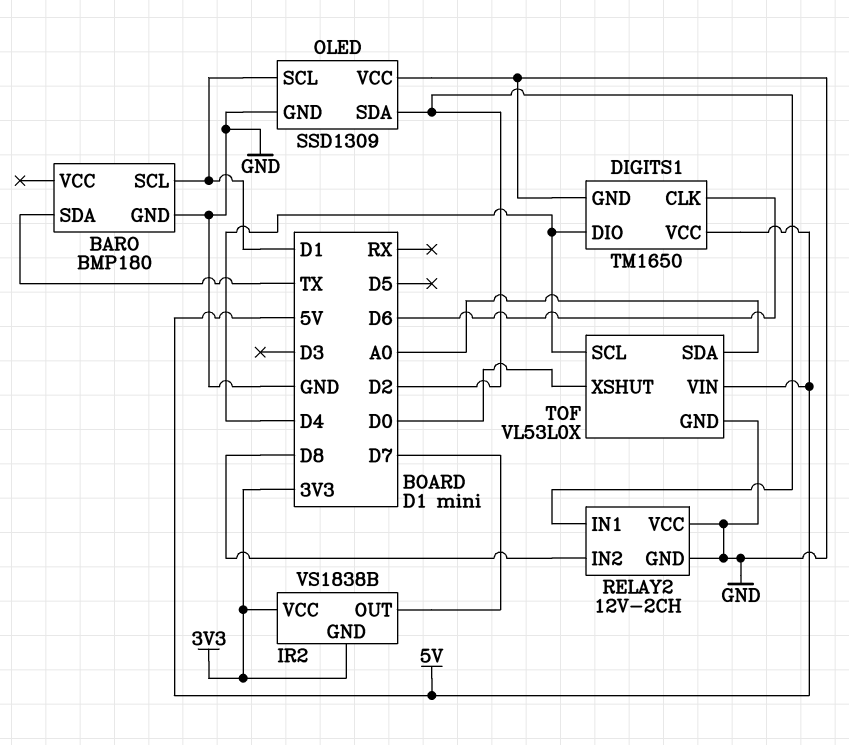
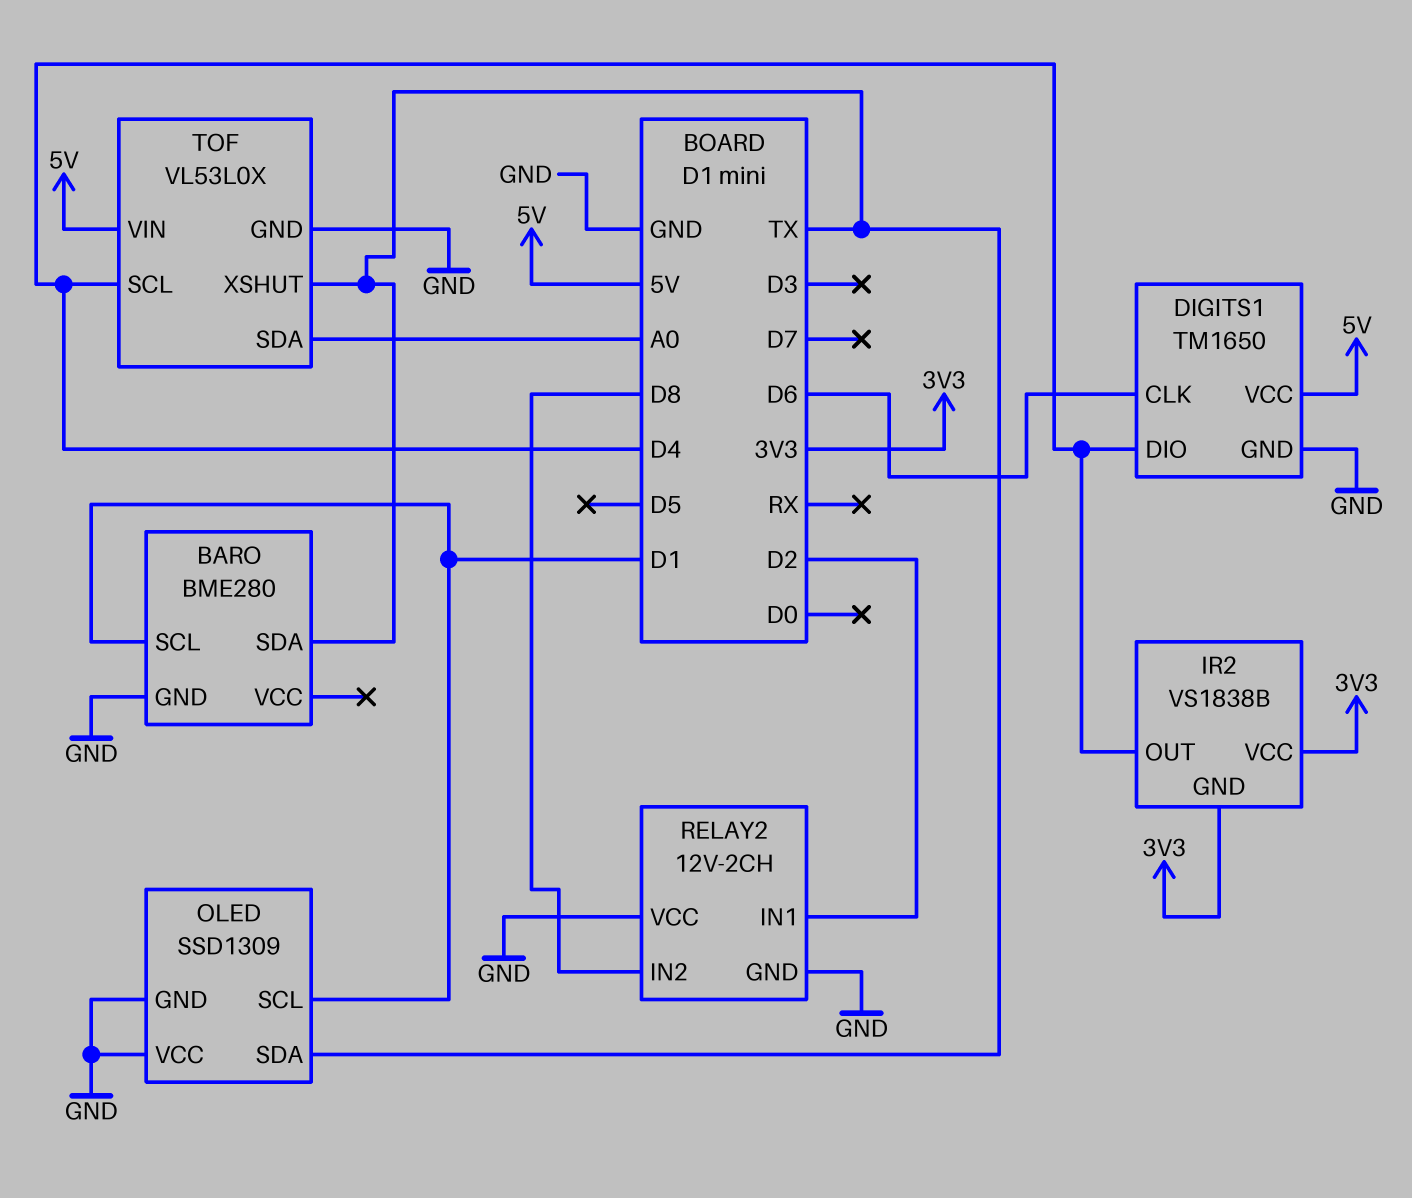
BARO: BMP180 -> BME280
IR2 pin OUT: D7 -> D4
OLED pin SDA: D2 -> TX
TOF pin XSHUT: D0 -> TX

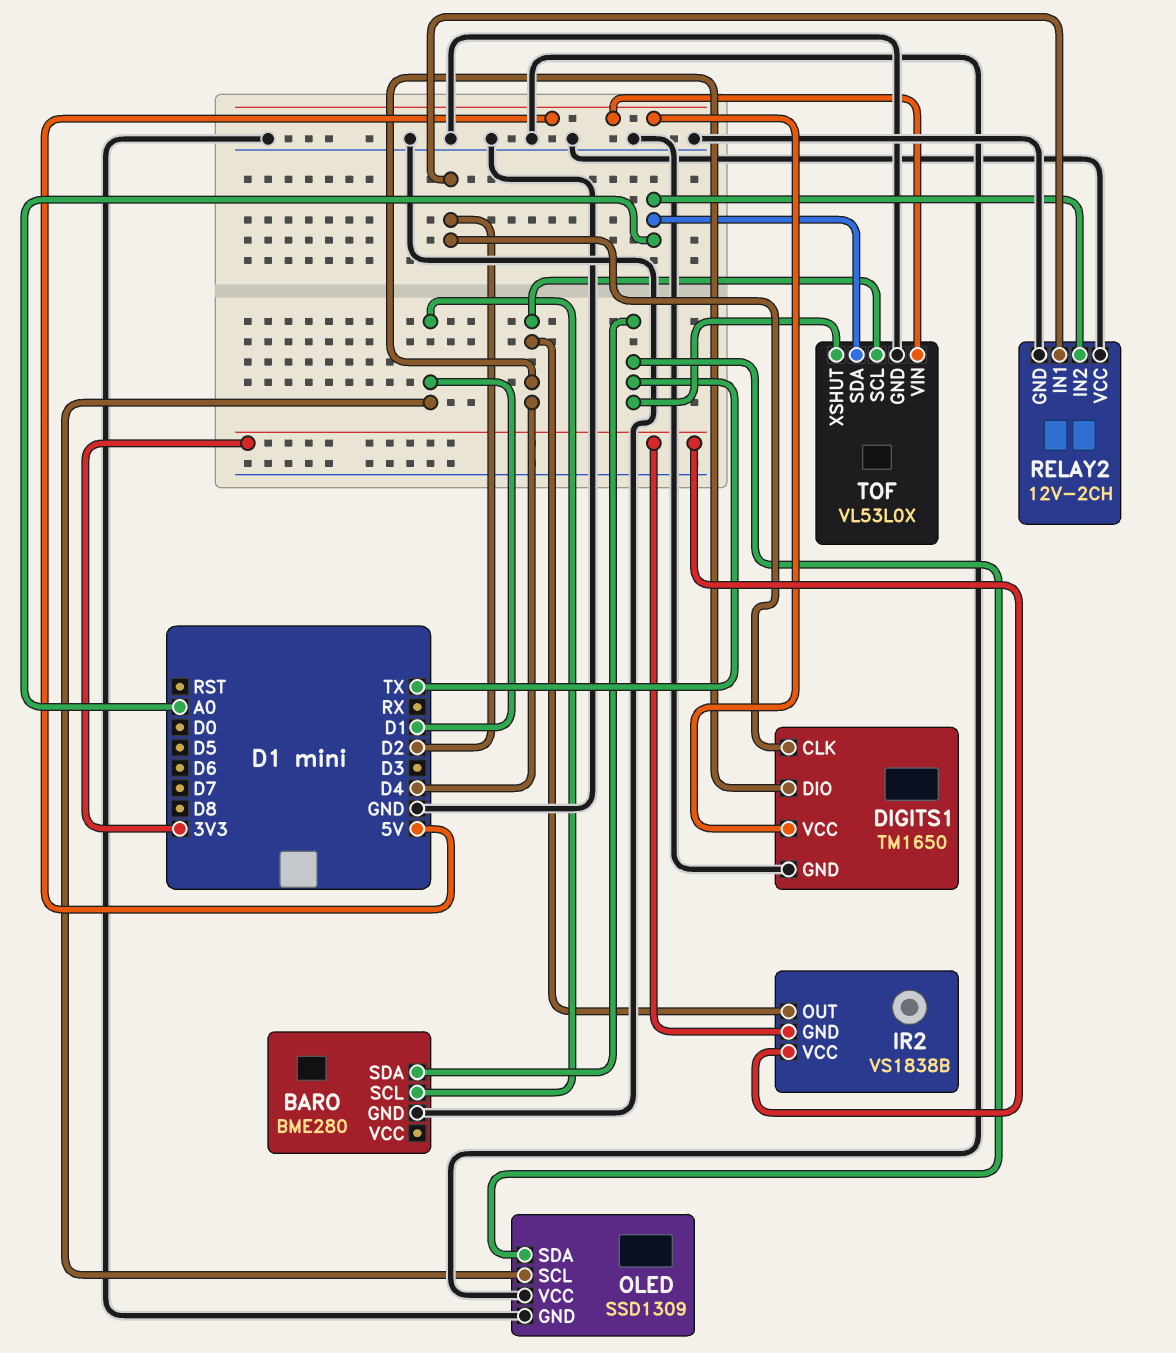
DIGITS1 pin CLK: D6 -> D2
RELAY2 pin IN2: D8 -> A0

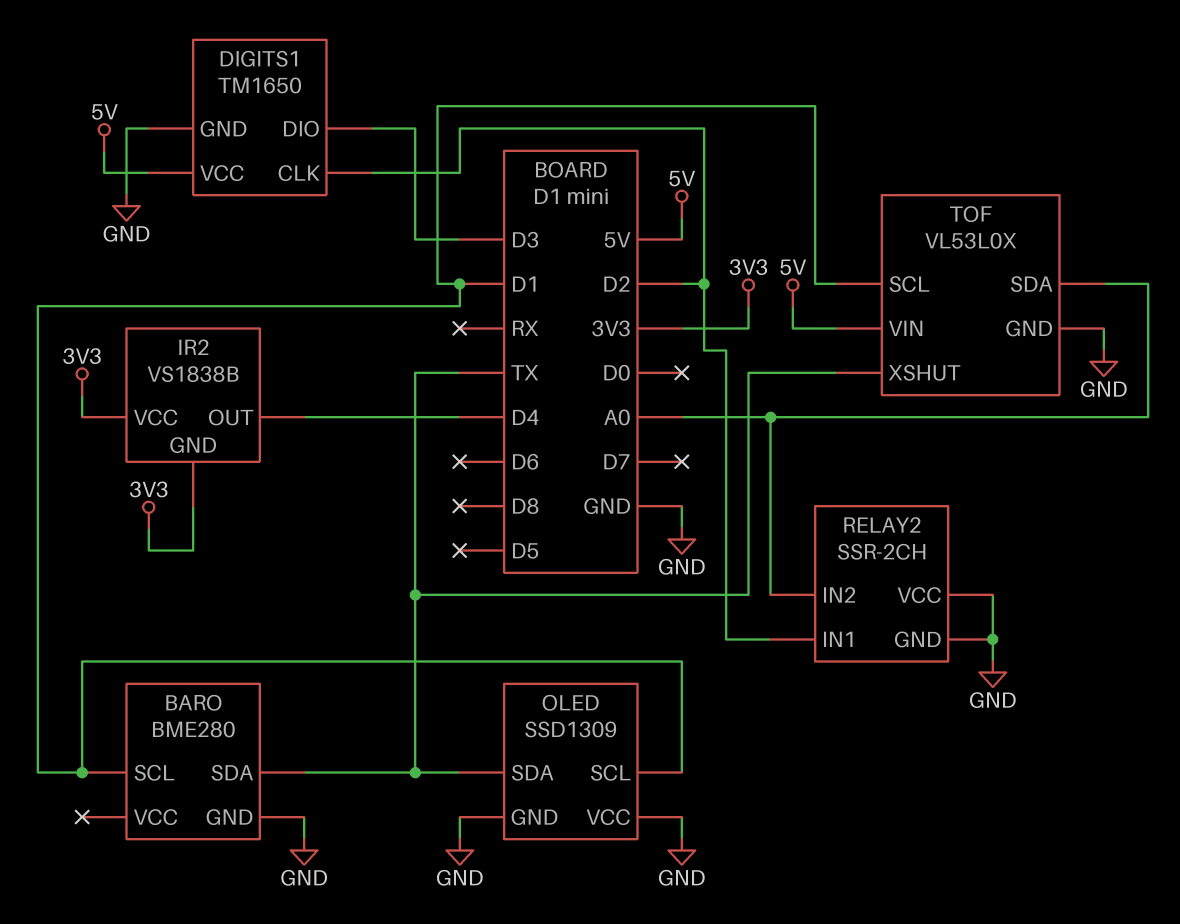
DIGITS1 pin DIO: D4 -> D3
RELAY2: 12V-2CH -> SSR-2CH
TOF pin SCL: D4 -> D1

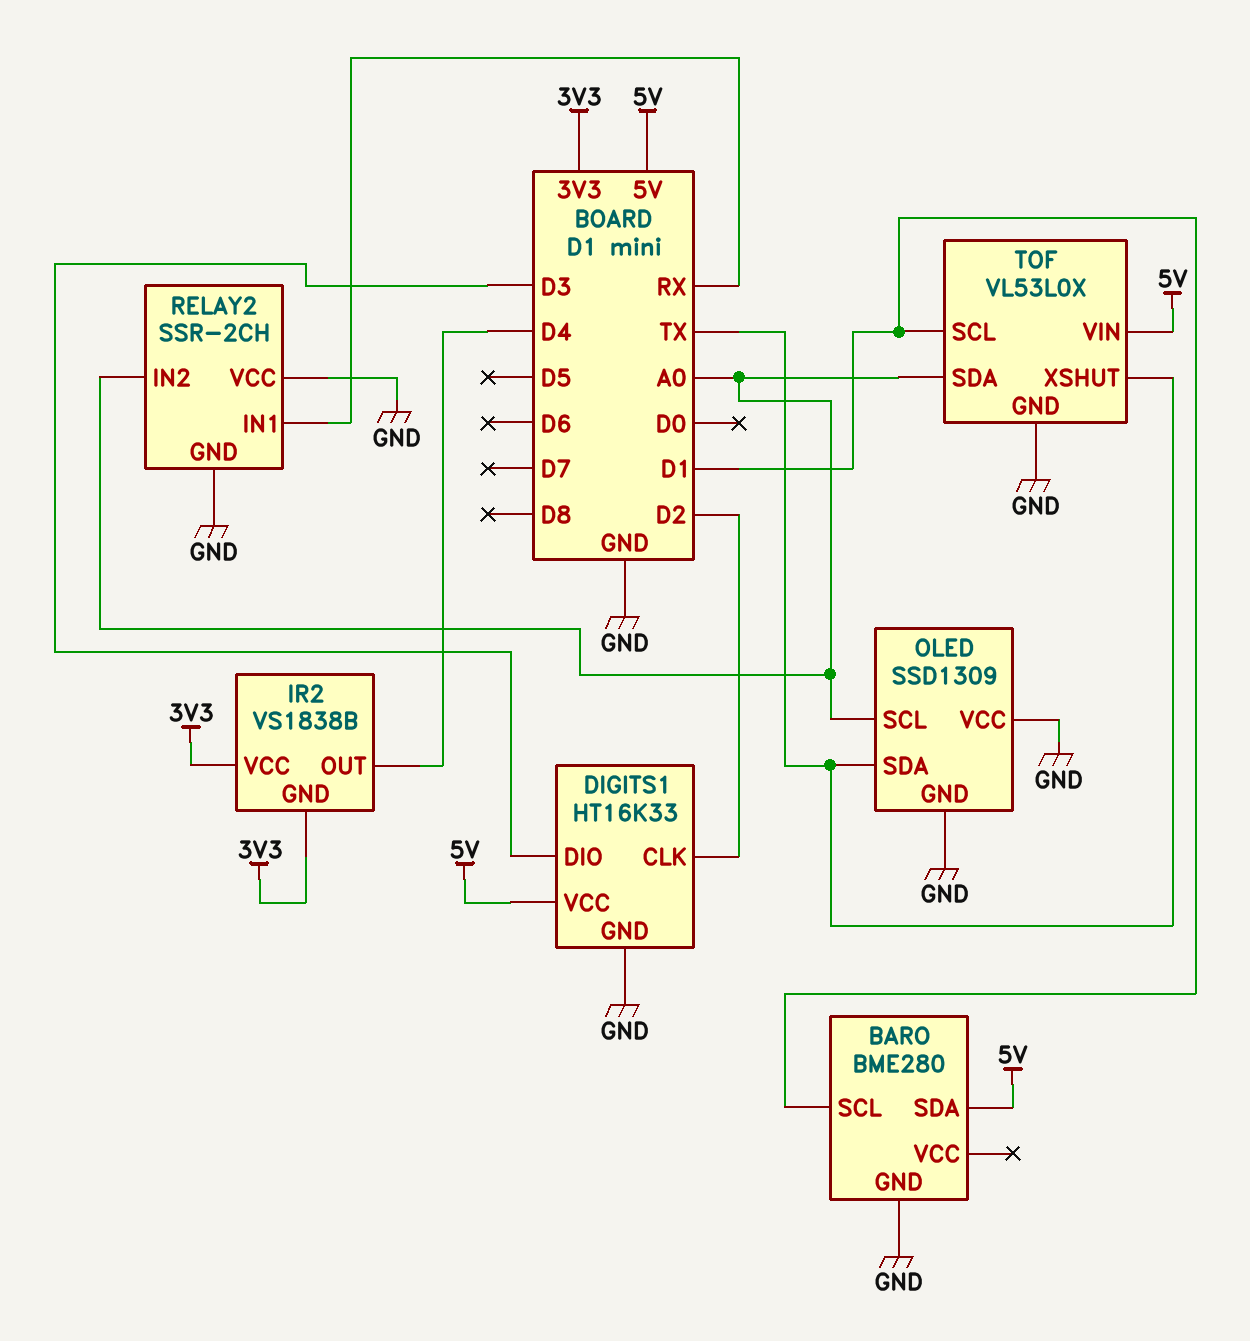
BARO pin SDA: TX -> 5V
DIGITS1: TM1650 -> HT16K33
OLED pin SCL: D1 -> A0
RELAY2 pin IN1: D2 -> RX

